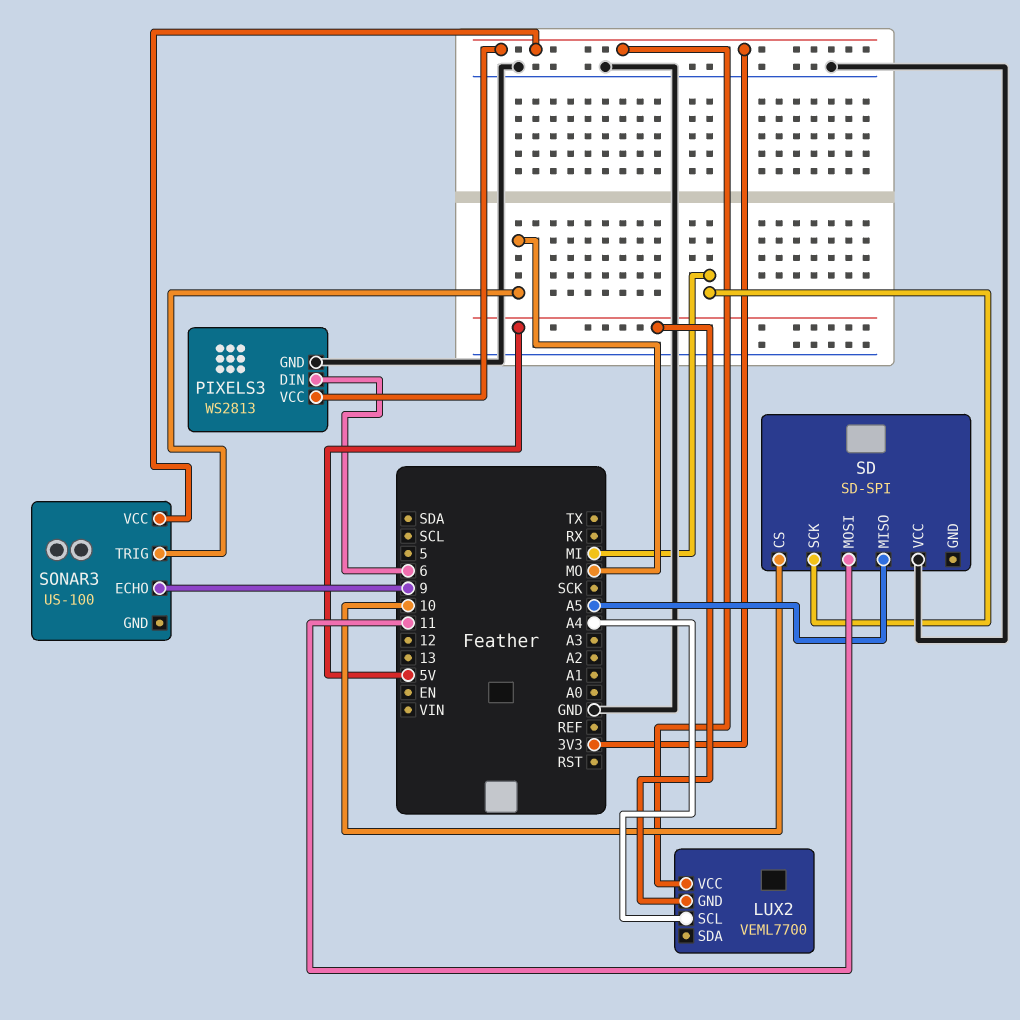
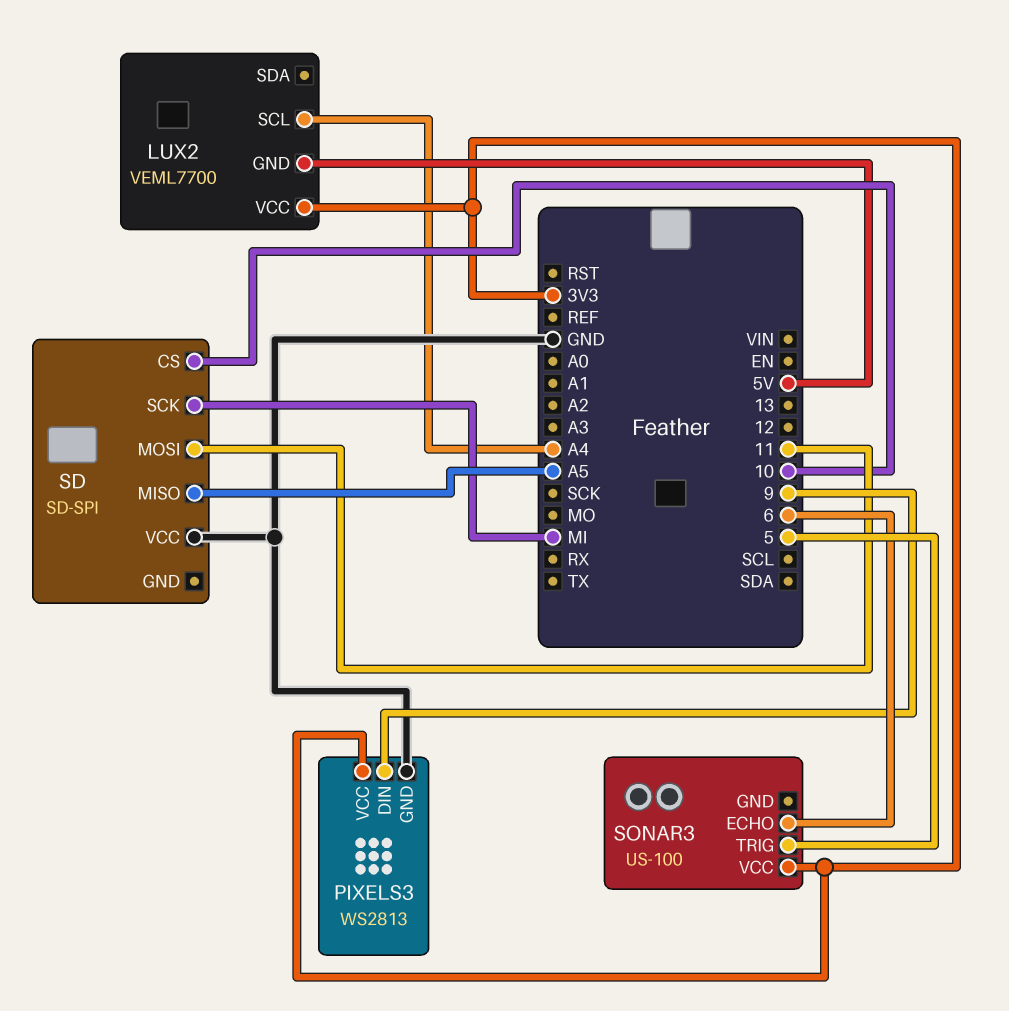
PIXELS3 pin DIN: 6 -> 9
SONAR3 pin ECHO: 9 -> 6
SONAR3 pin TRIG: MO -> 5

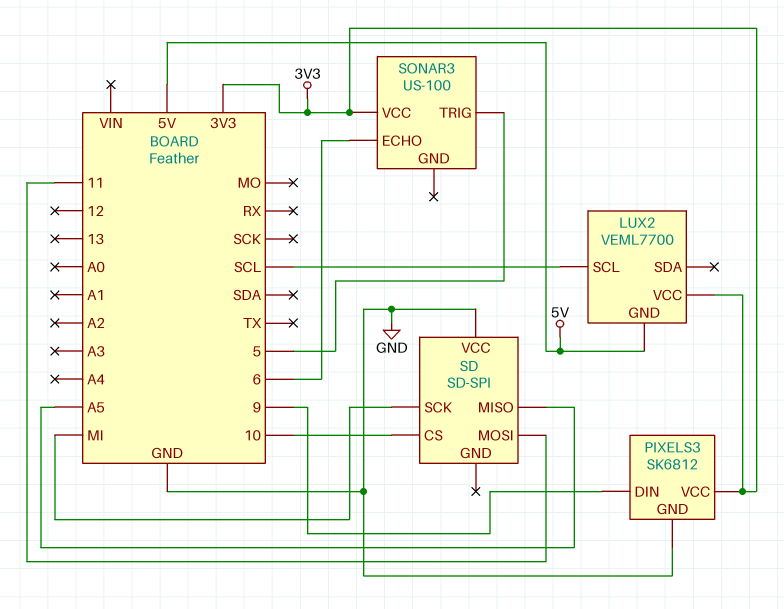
LUX2 pin SCL: A4 -> SCL
PIXELS3: WS2813 -> SK6812

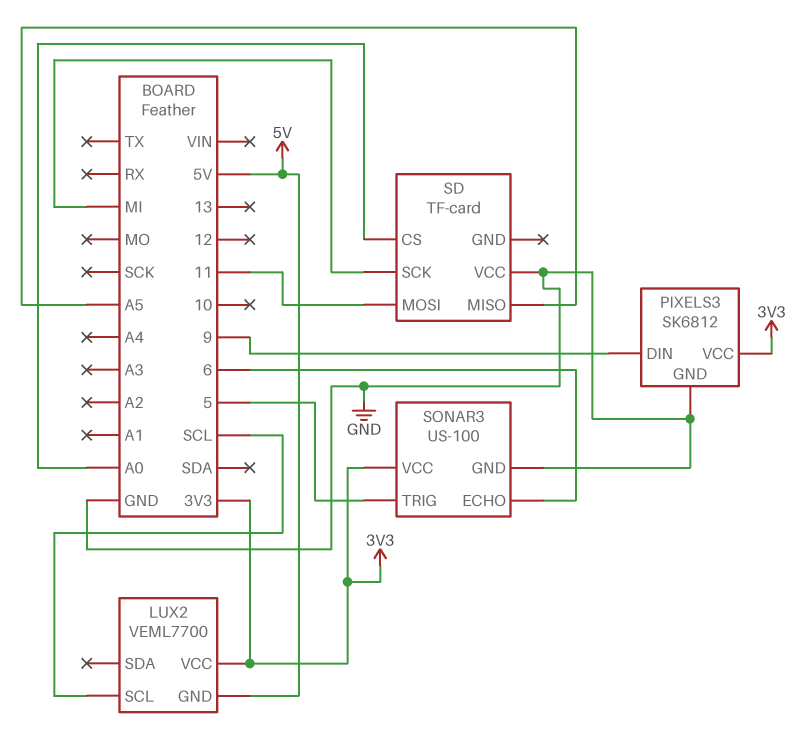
SD: SD-SPI -> TF-card
SD pin CS: 10 -> A0
SONAR3 pin GND: none -> GND

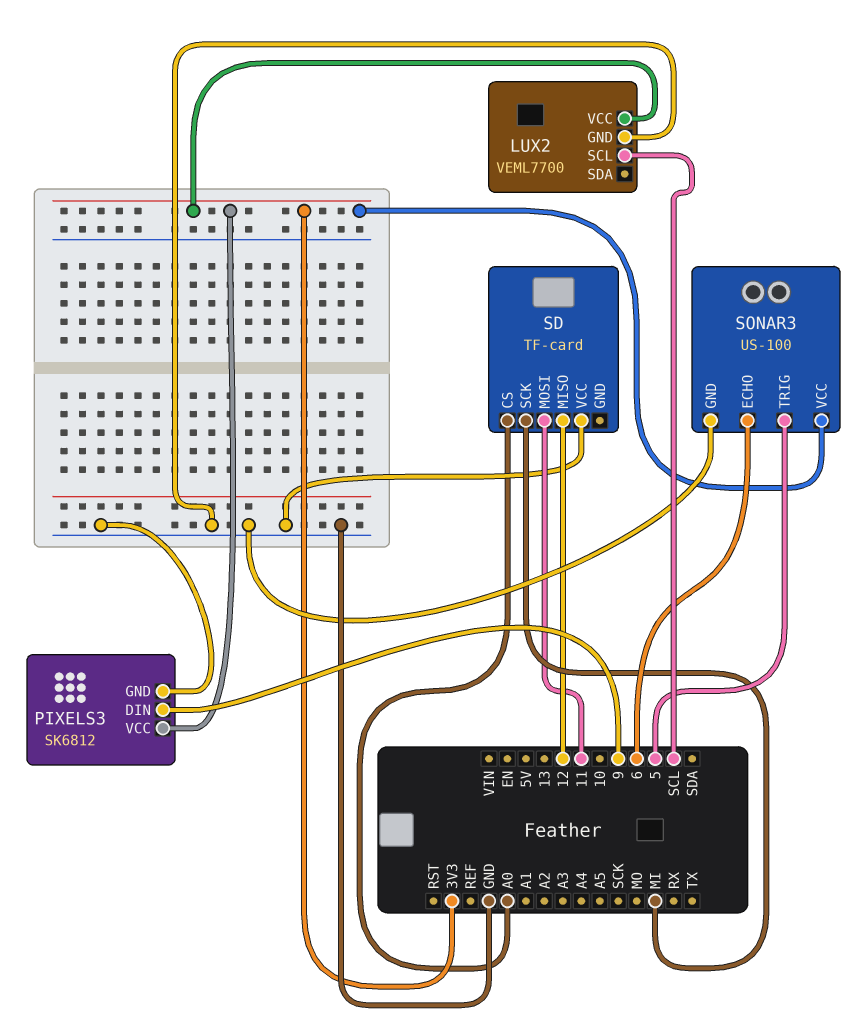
LUX2 pin GND: 5V -> GND
SD pin MISO: A5 -> 12

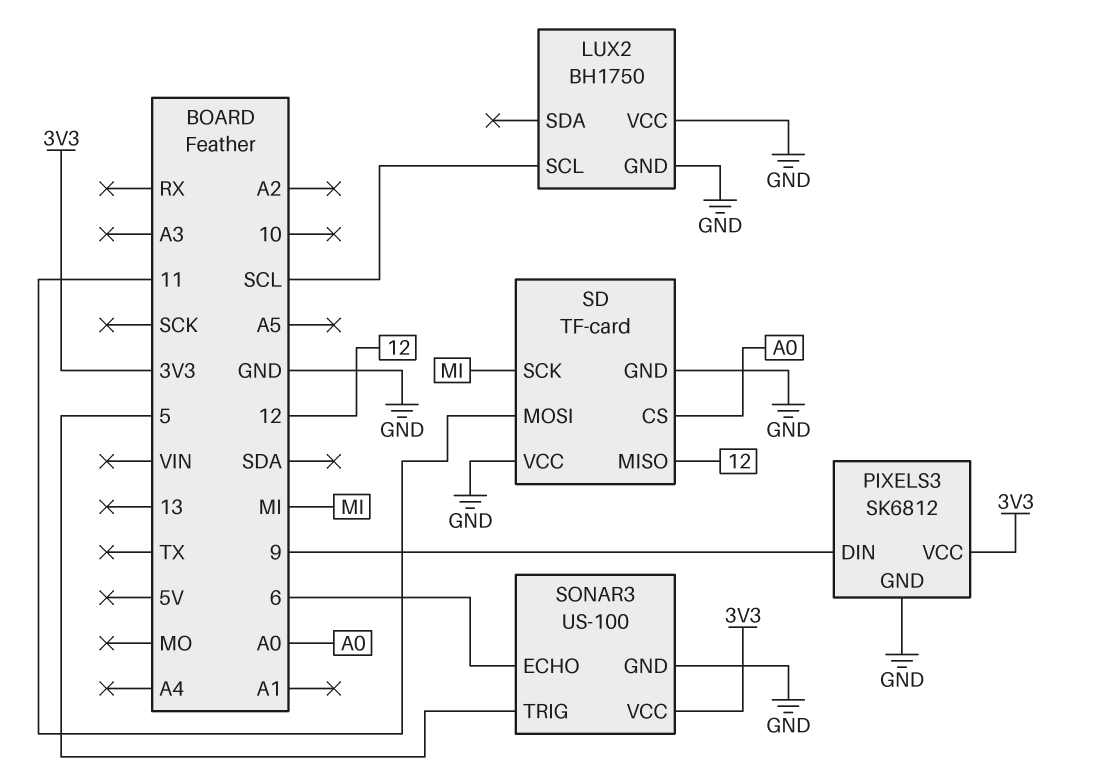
LUX2: VEML7700 -> BH1750
LUX2 pin VCC: 3V3 -> GND
SD pin GND: none -> GND

